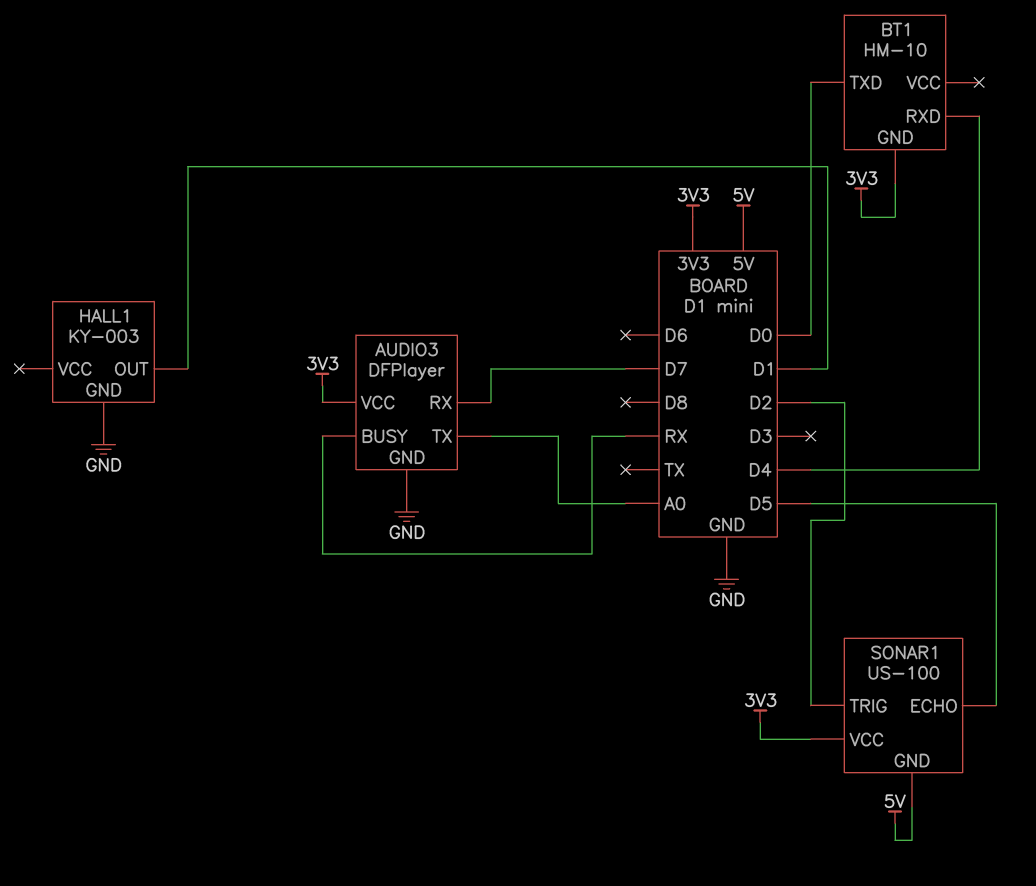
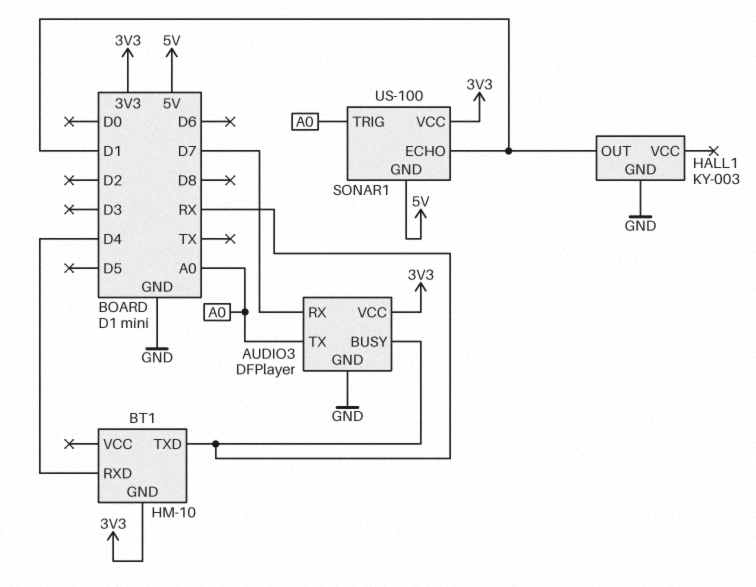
BT1 pin TXD: D0 -> RX
SONAR1 pin ECHO: D5 -> D1
SONAR1 pin TRIG: D2 -> A0

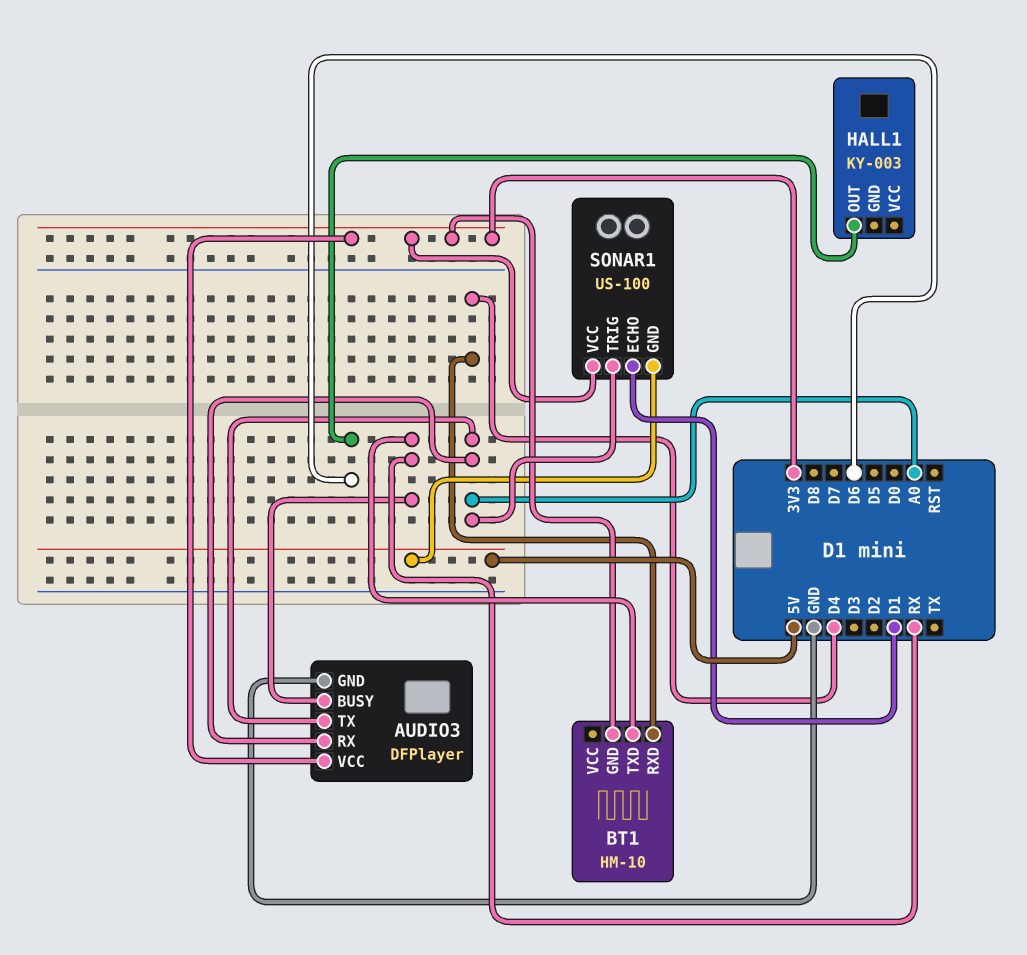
AUDIO3 pin RX: D7 -> A0
HALL1 pin GND: GND -> none
HALL1 pin OUT: D1 -> D6

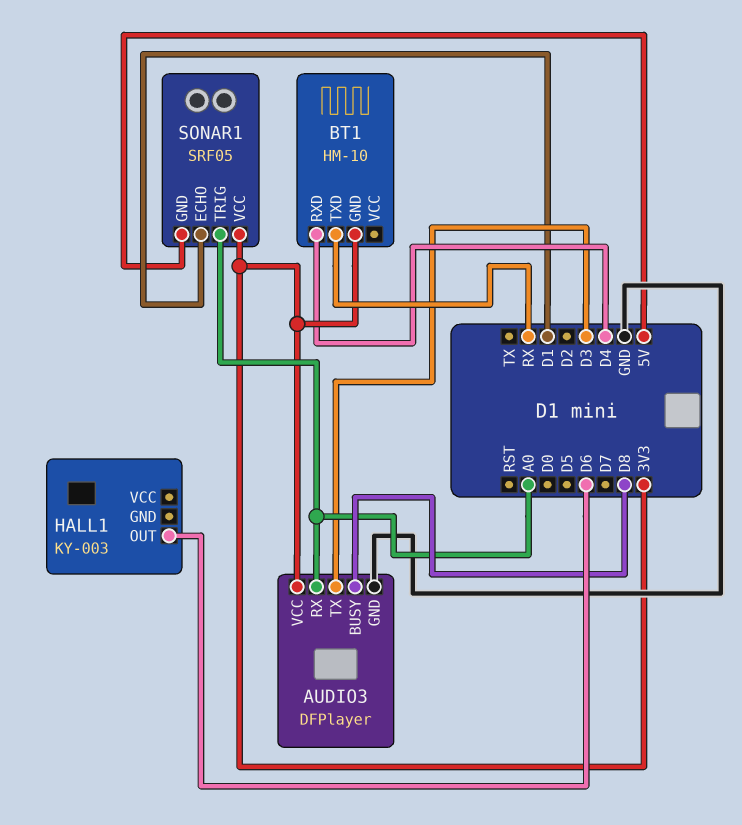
AUDIO3 pin BUSY: RX -> D8
AUDIO3 pin TX: A0 -> D3
SONAR1: US-100 -> SRF05

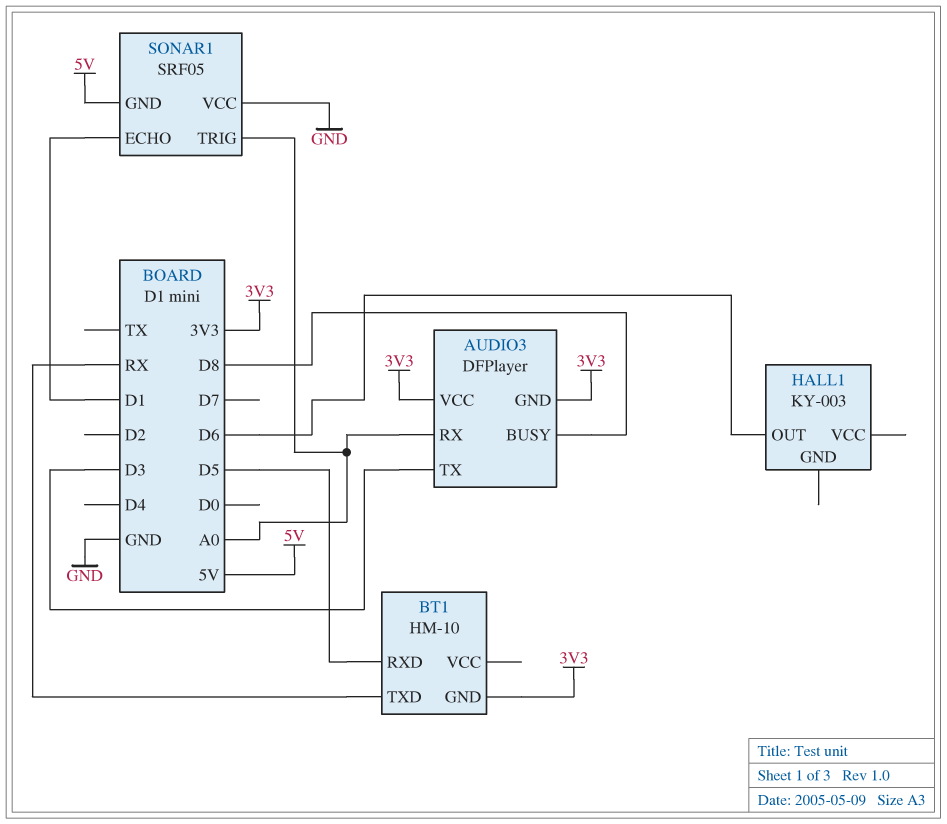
AUDIO3 pin GND: GND -> 3V3
BT1 pin RXD: D4 -> D5
SONAR1 pin VCC: 3V3 -> GND

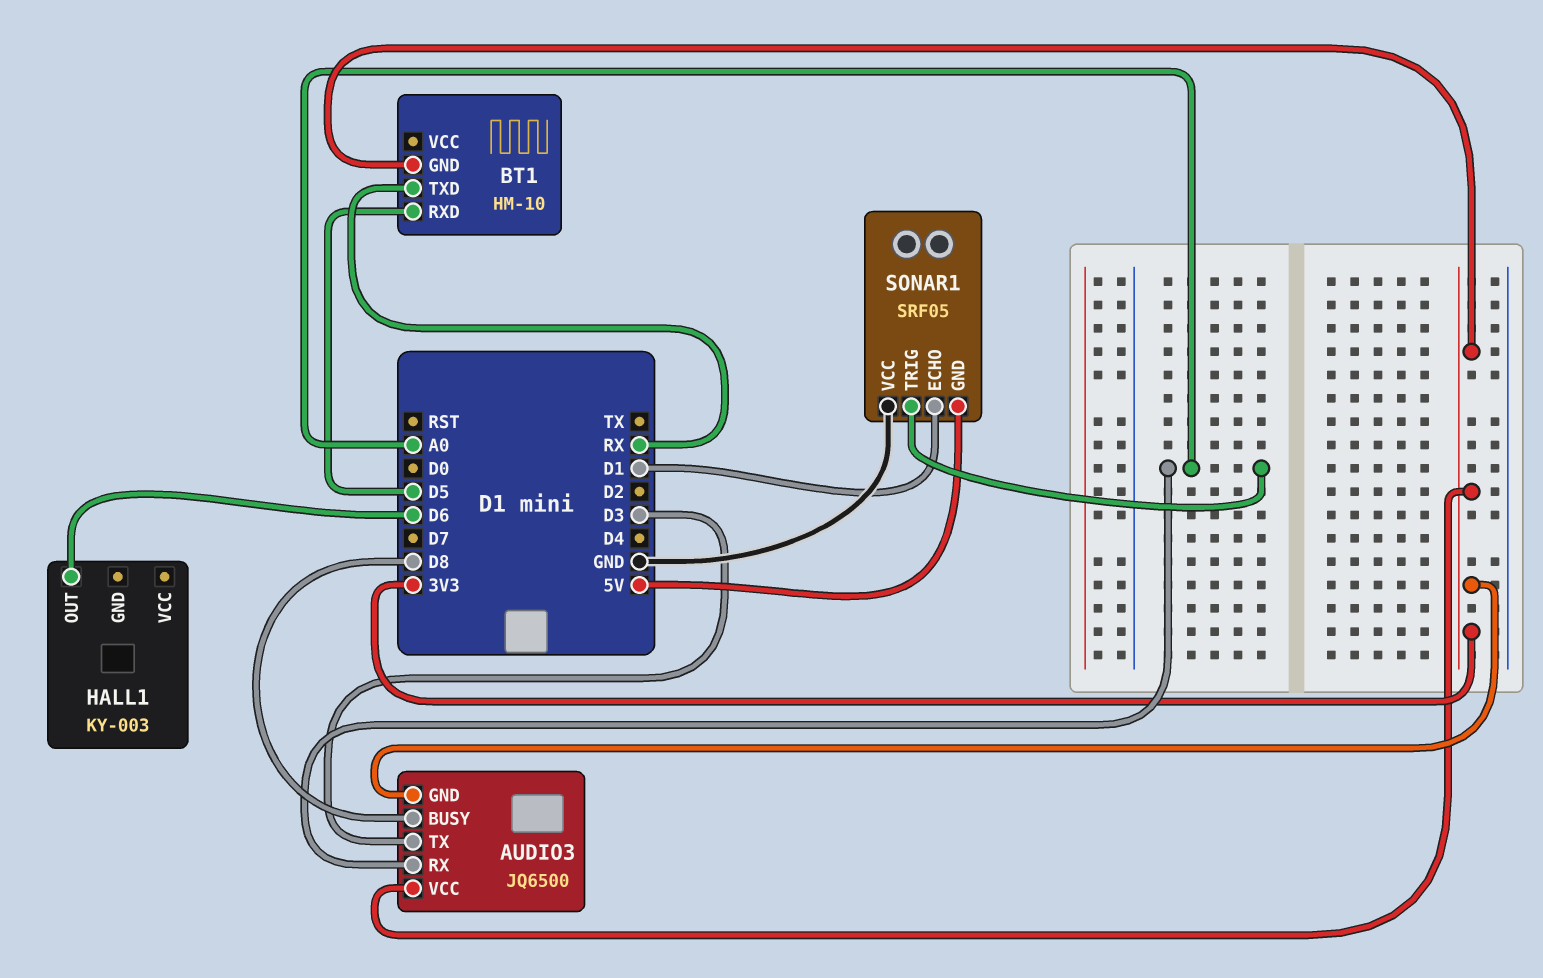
AUDIO3: DFPlayer -> JQ6500

